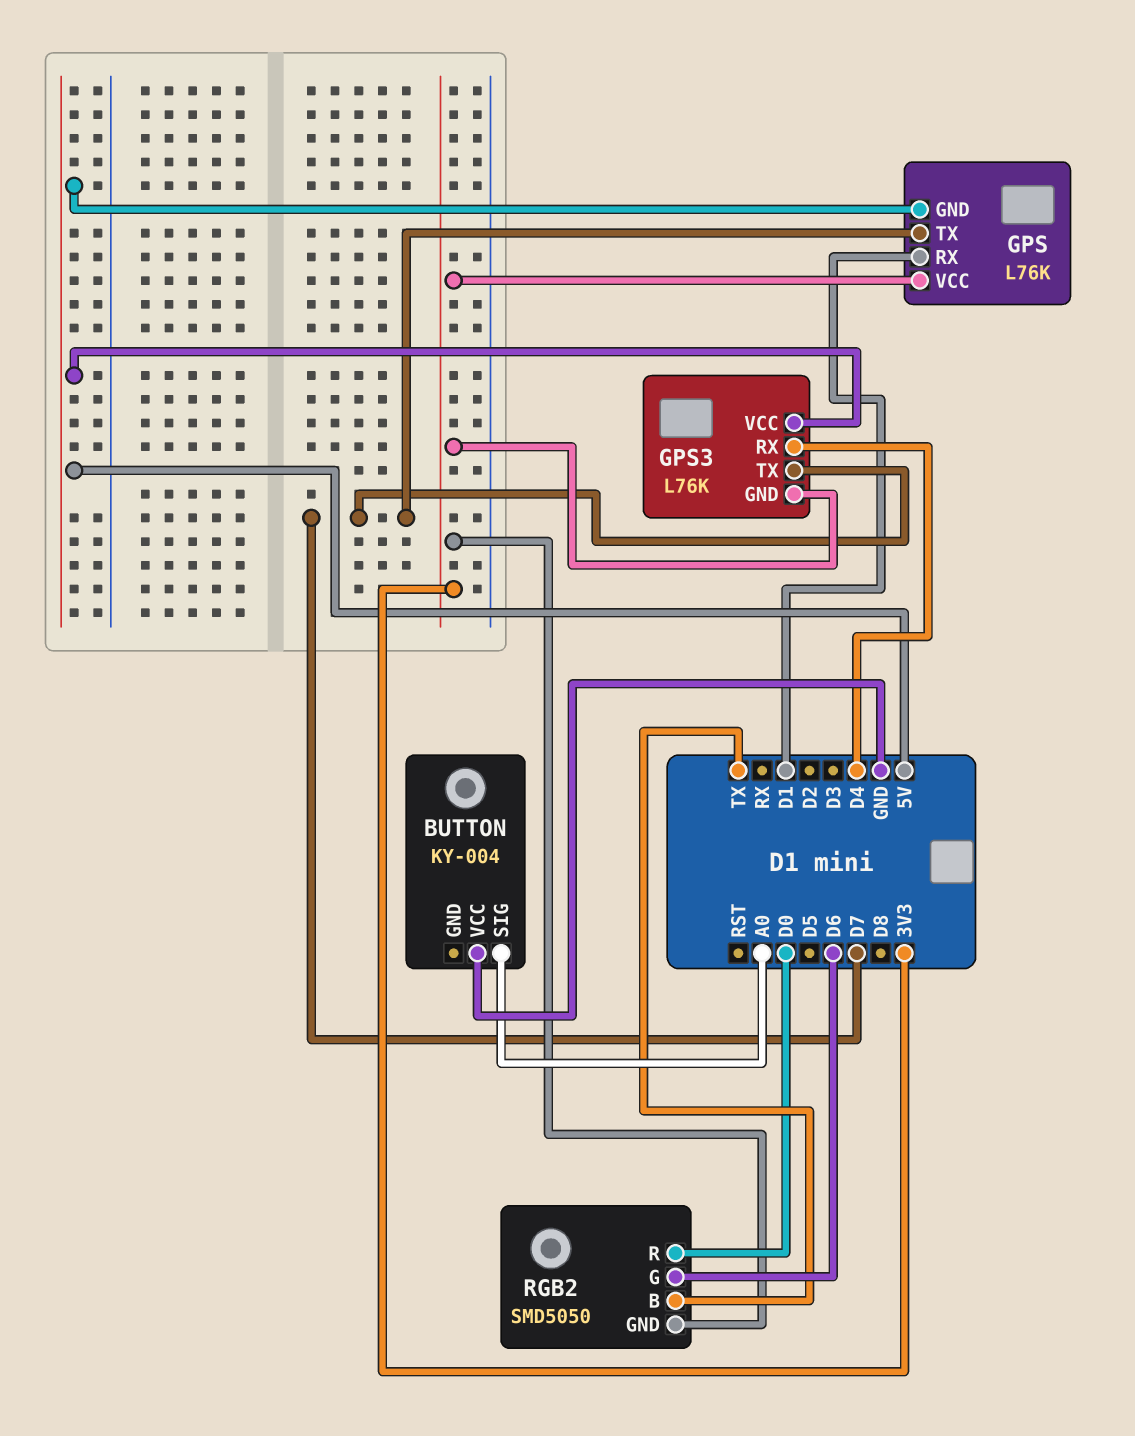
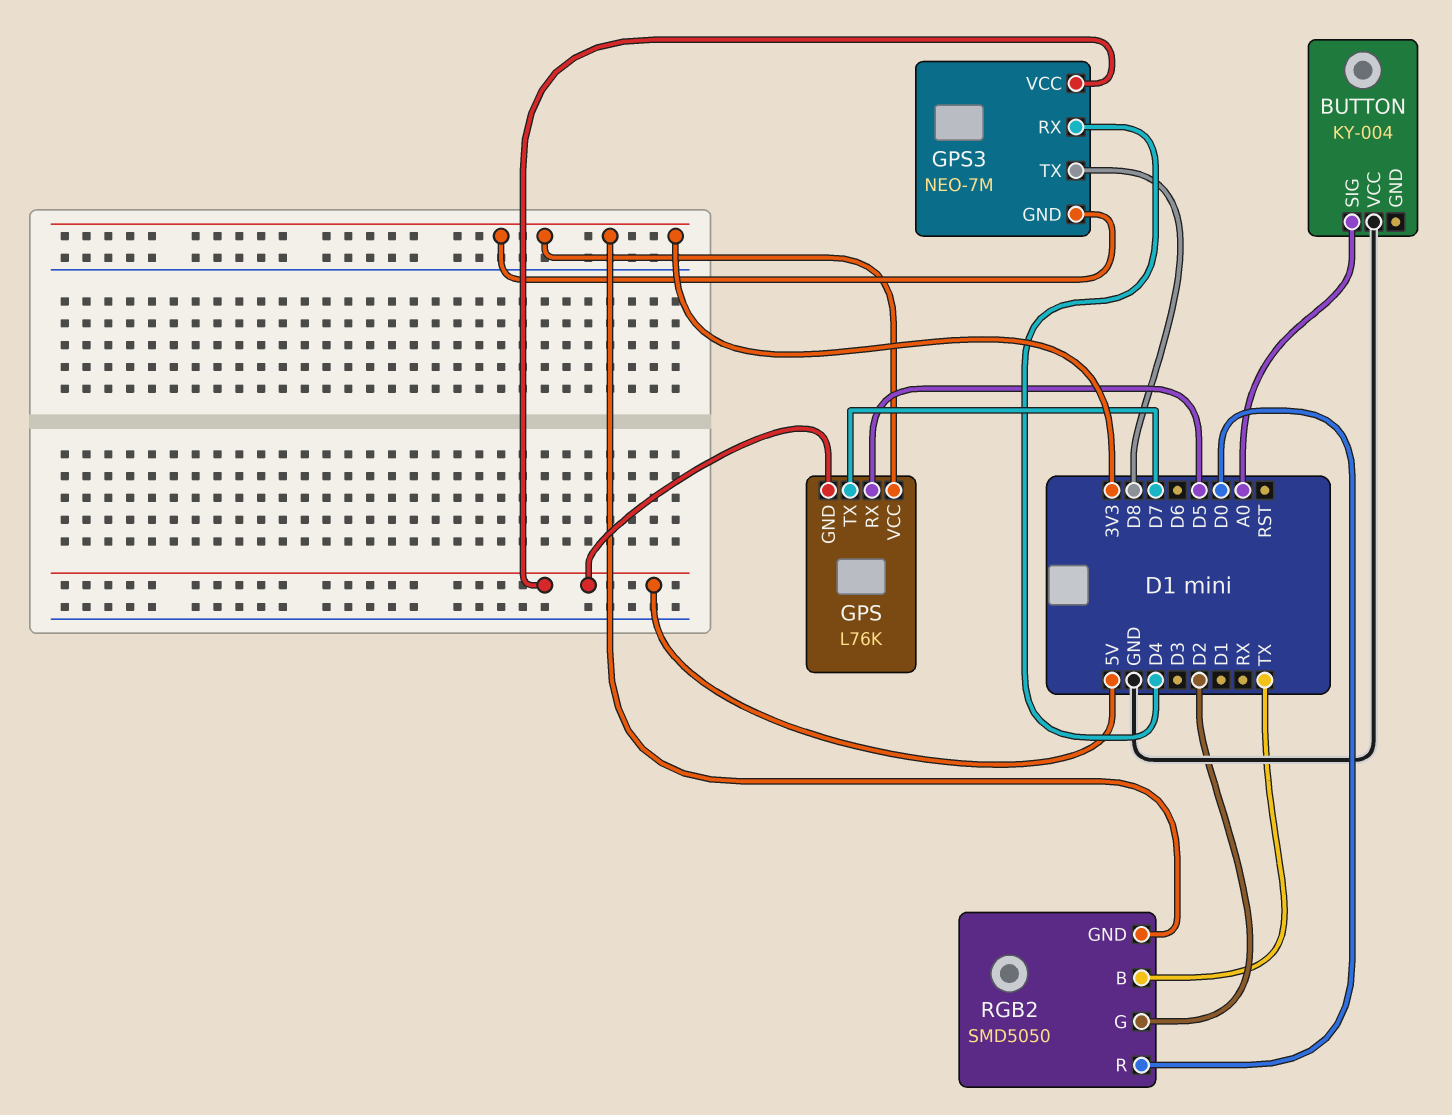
GPS pin RX: D1 -> D5
GPS3: L76K -> NEO-7M
GPS3 pin TX: D7 -> D8
RGB2 pin G: D6 -> D2

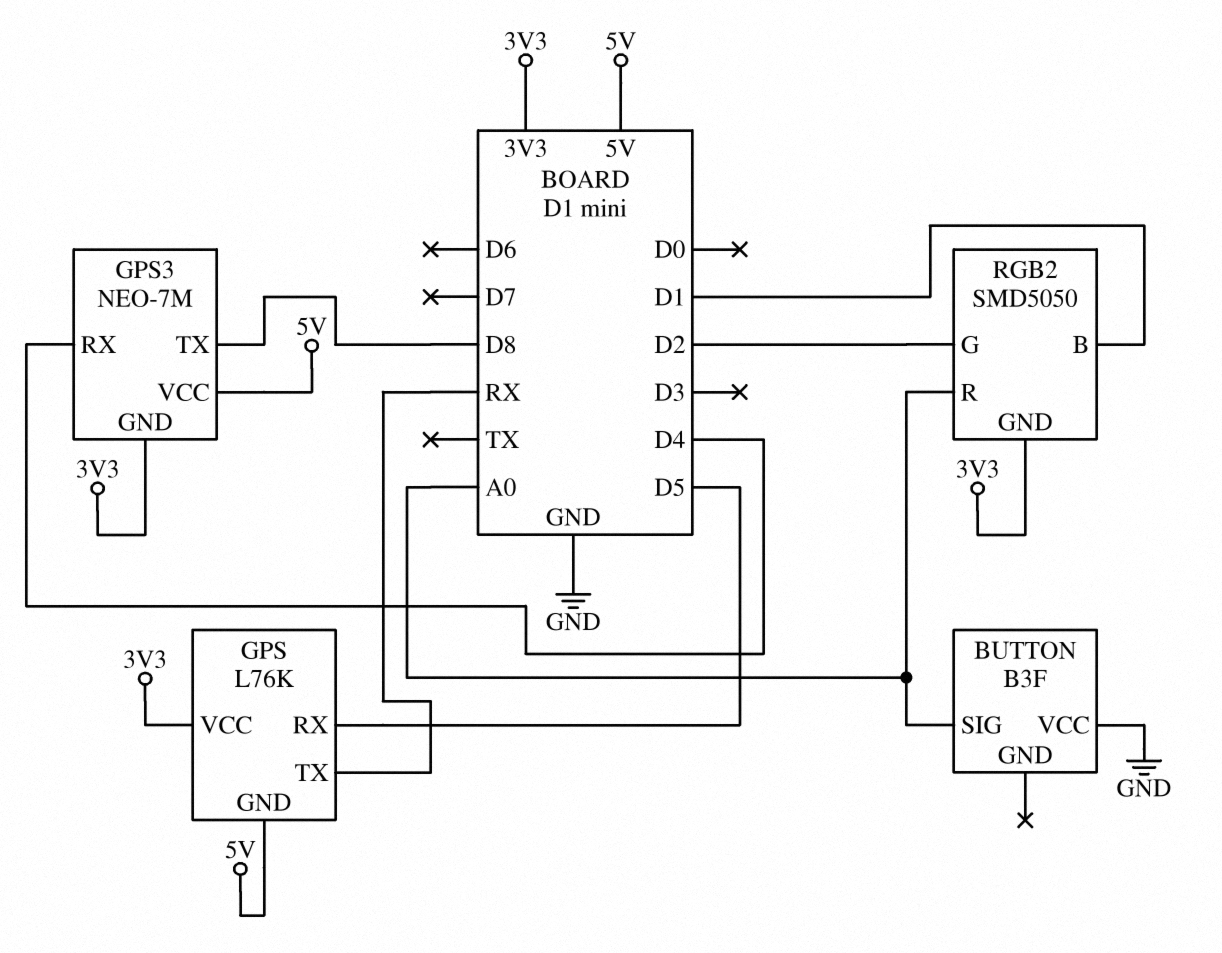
BUTTON: KY-004 -> B3F
GPS pin TX: D7 -> RX
RGB2 pin B: TX -> D1
RGB2 pin R: D0 -> A0

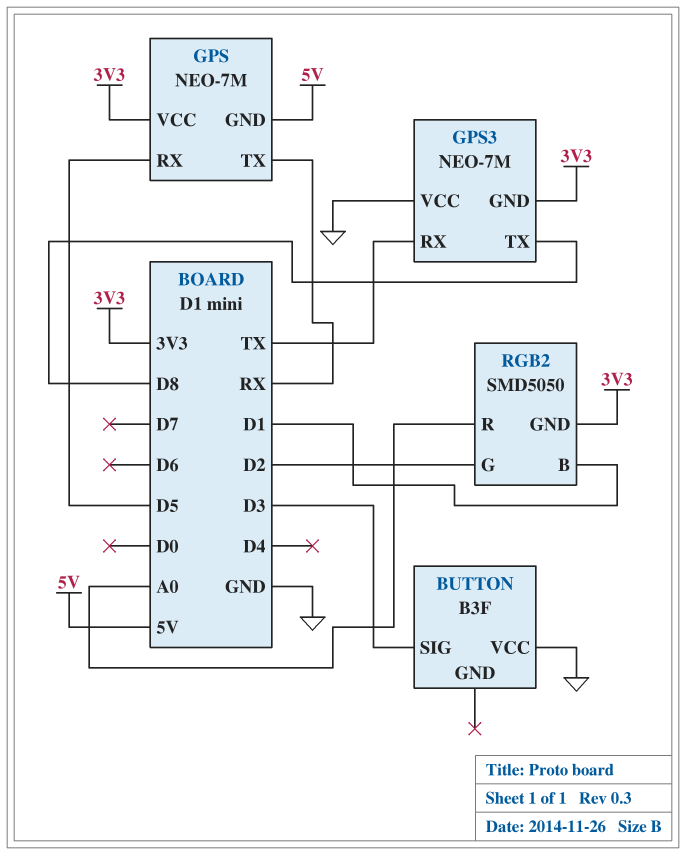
BUTTON pin SIG: A0 -> D3
GPS: L76K -> NEO-7M
GPS3 pin RX: D4 -> TX
GPS3 pin VCC: 5V -> GND

